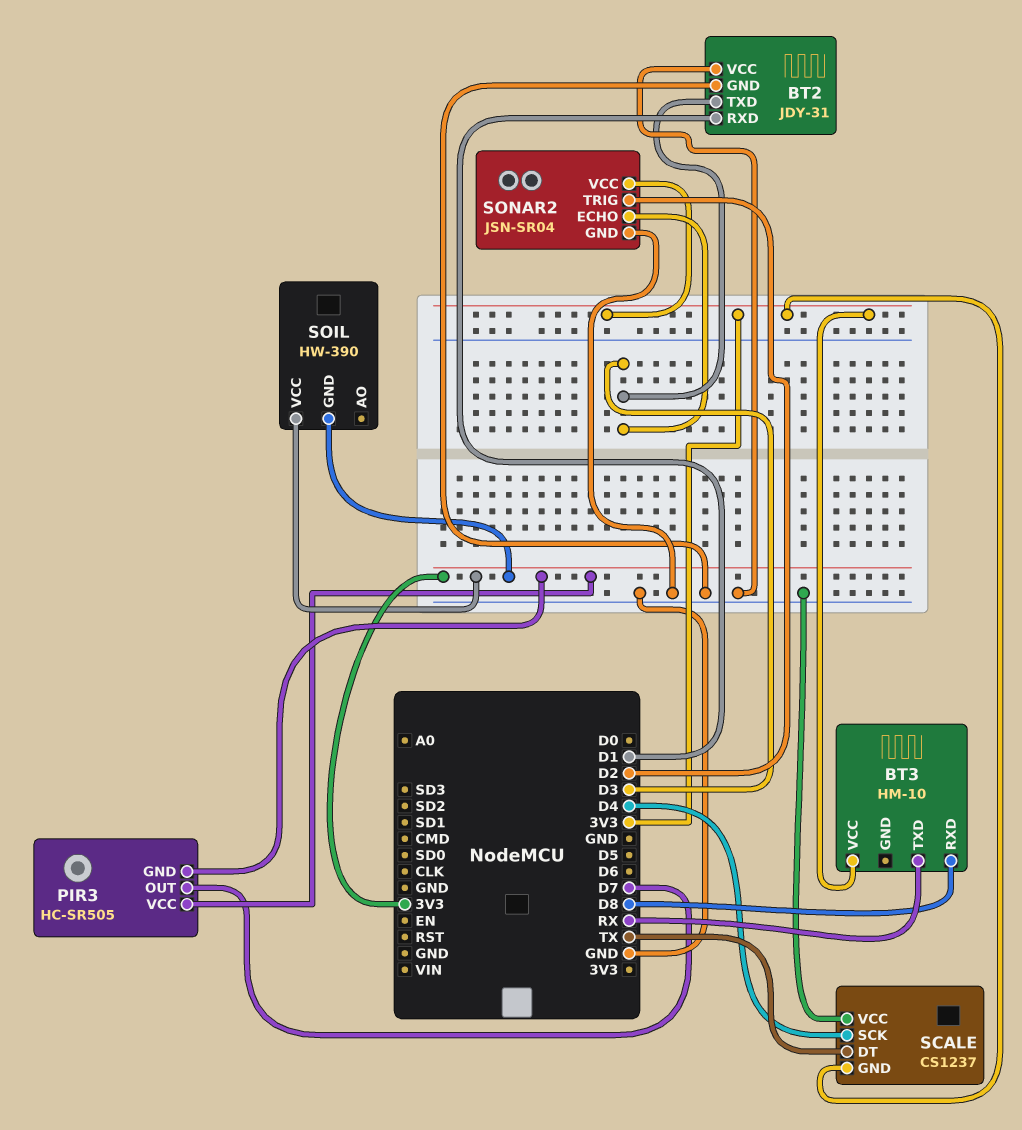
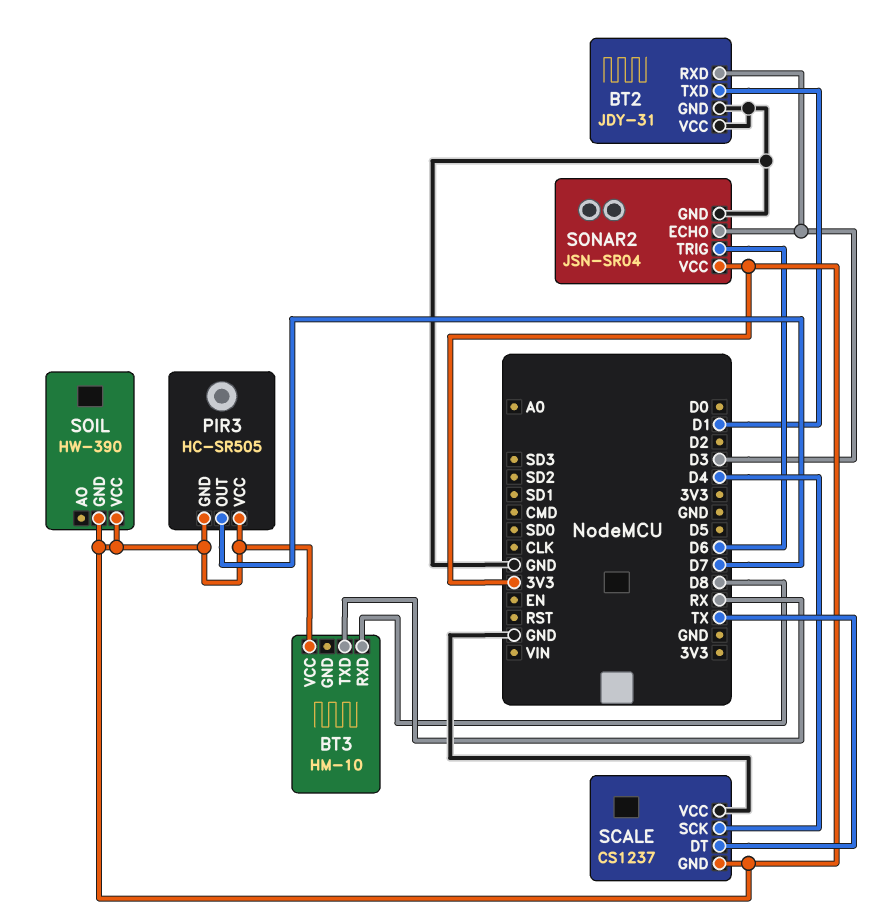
BT2 pin RXD: D1 -> D3
BT2 pin TXD: D3 -> D1
SONAR2 pin TRIG: D2 -> D6

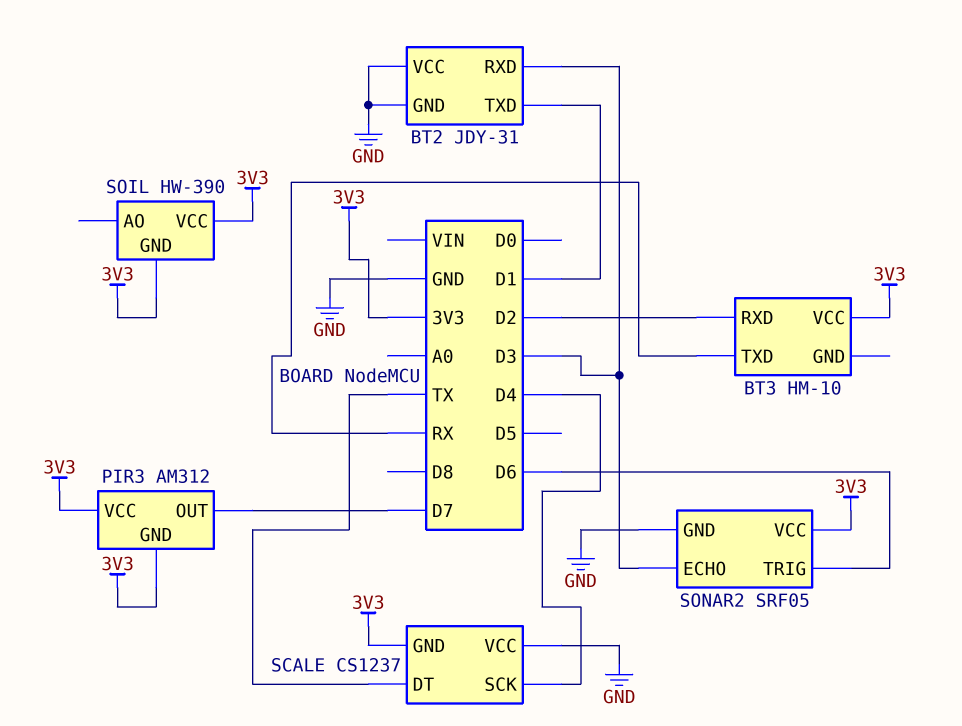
BT3 pin RXD: D8 -> D2
PIR3: HC-SR505 -> AM312
SONAR2: JSN-SR04 -> SRF05

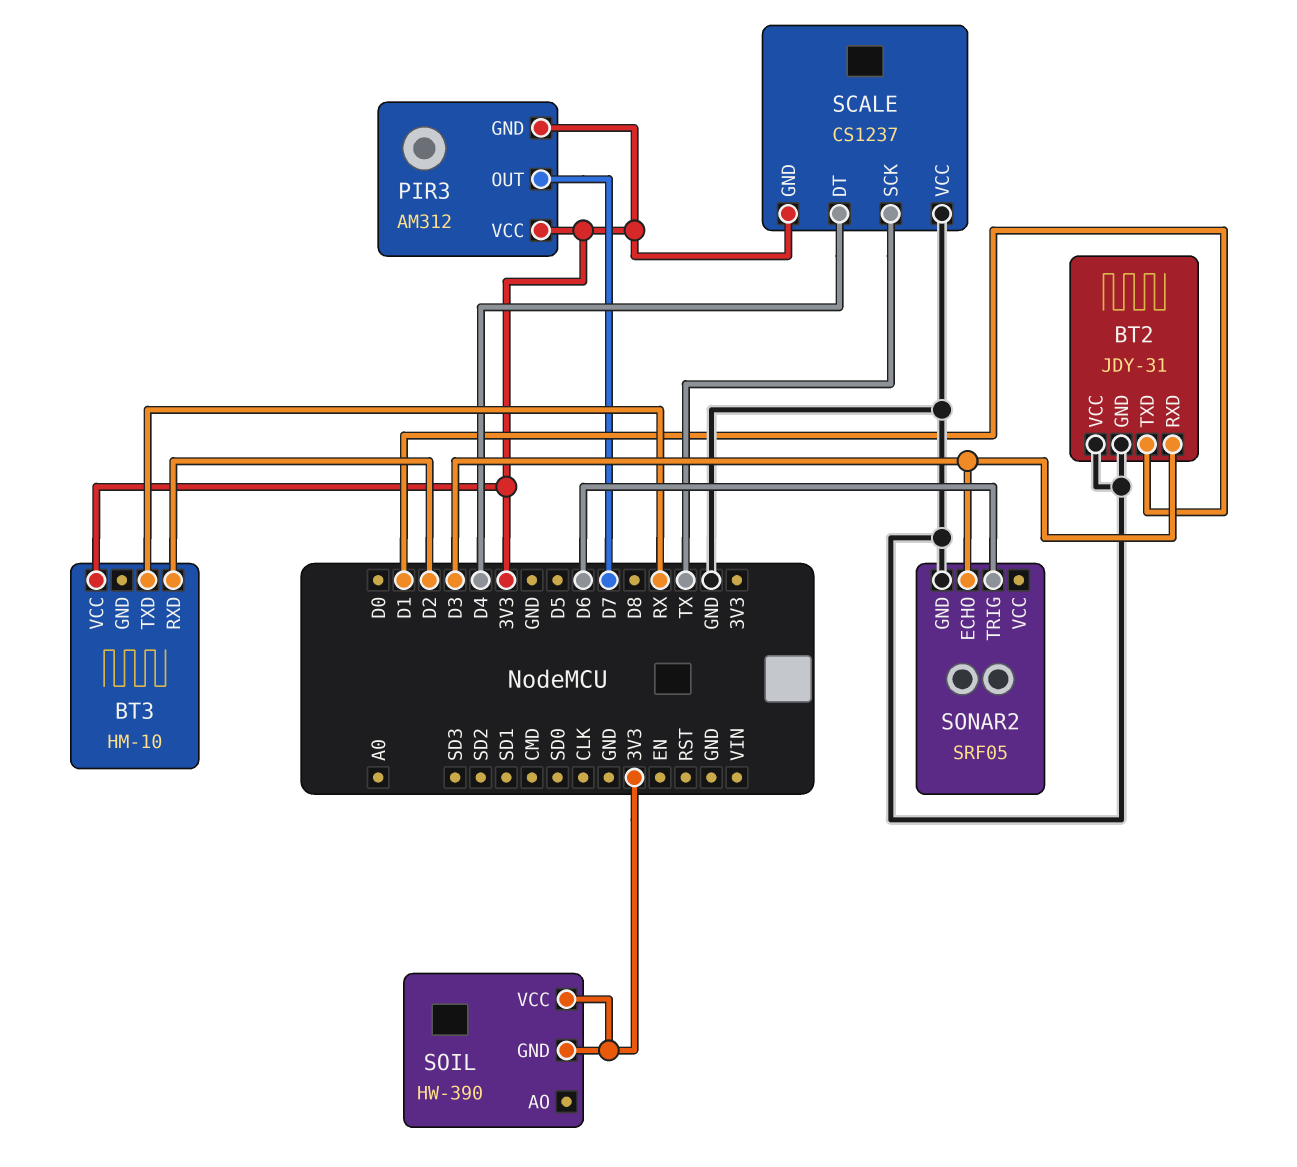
SCALE pin DT: TX -> D4
SCALE pin SCK: D4 -> TX
SONAR2 pin VCC: 3V3 -> none

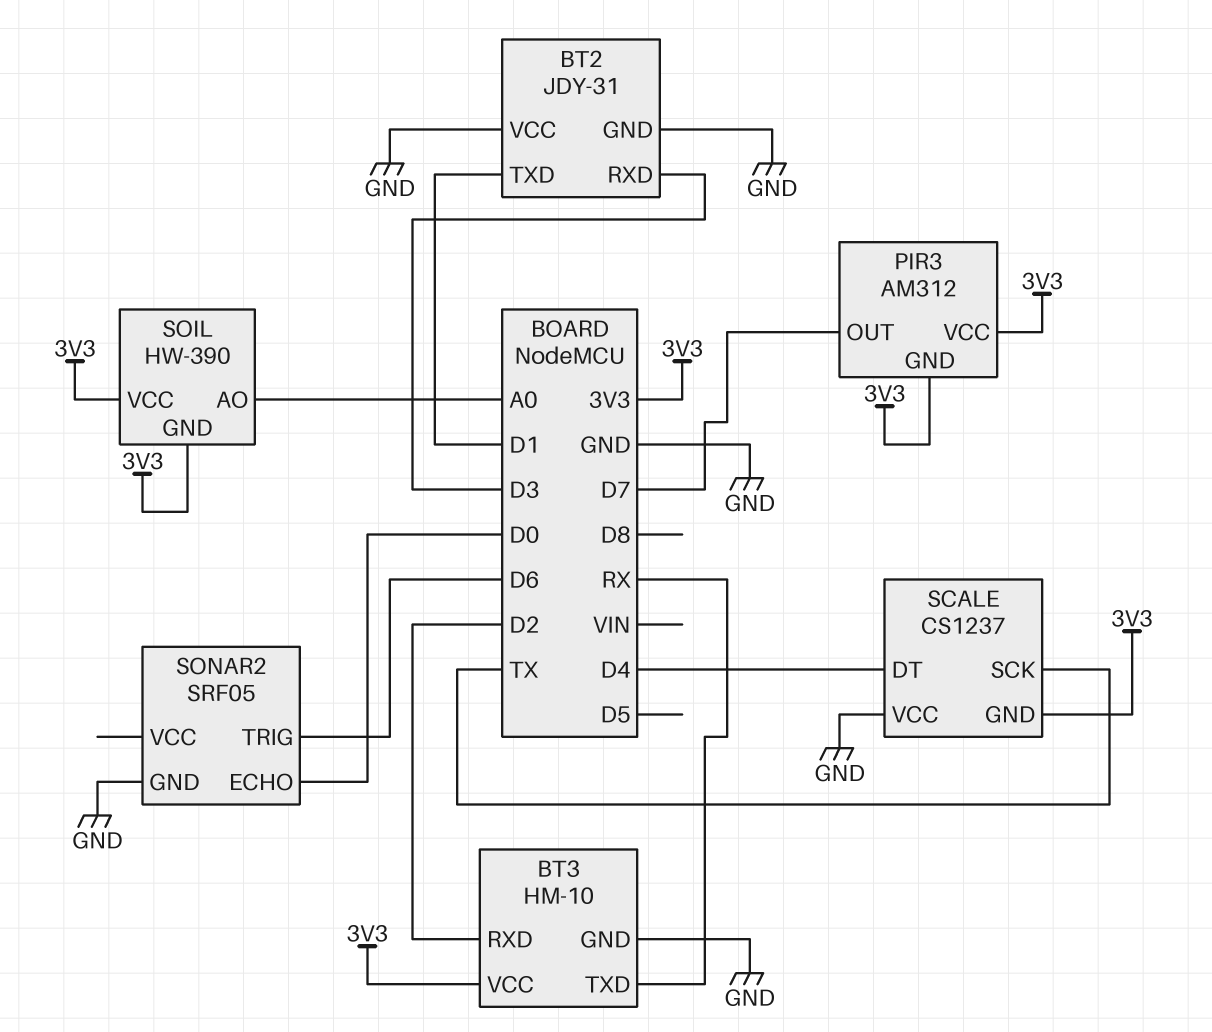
BT3 pin GND: none -> GND
SOIL pin AO: none -> A0
SONAR2 pin ECHO: D3 -> D0

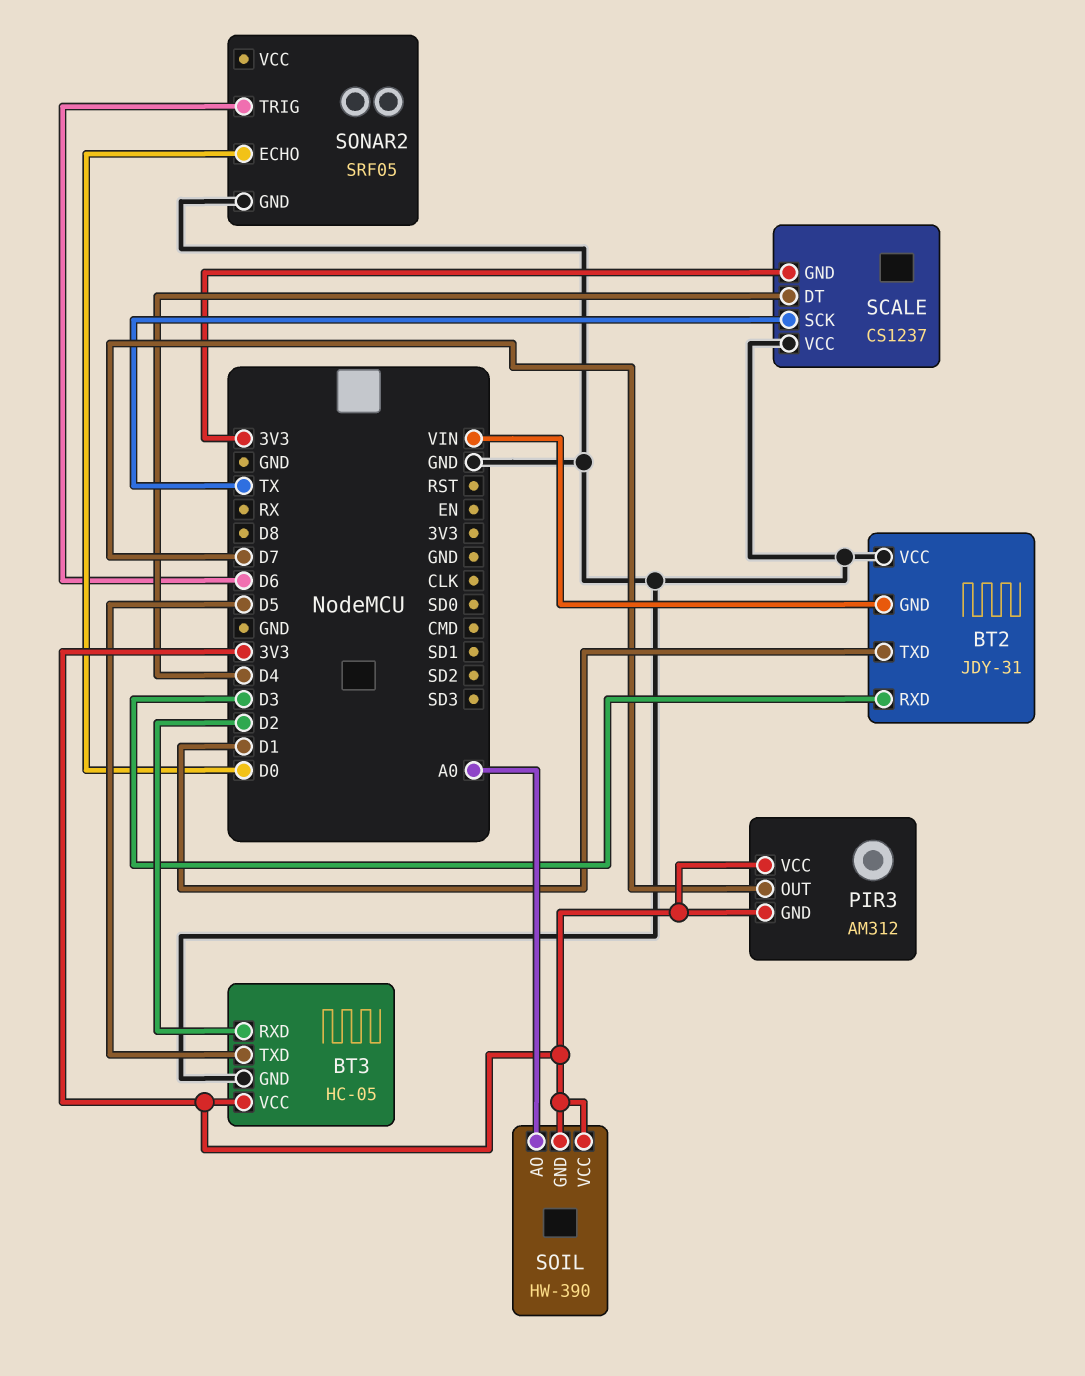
BT2 pin GND: GND -> VIN
BT3: HM-10 -> HC-05
BT3 pin TXD: RX -> D5

